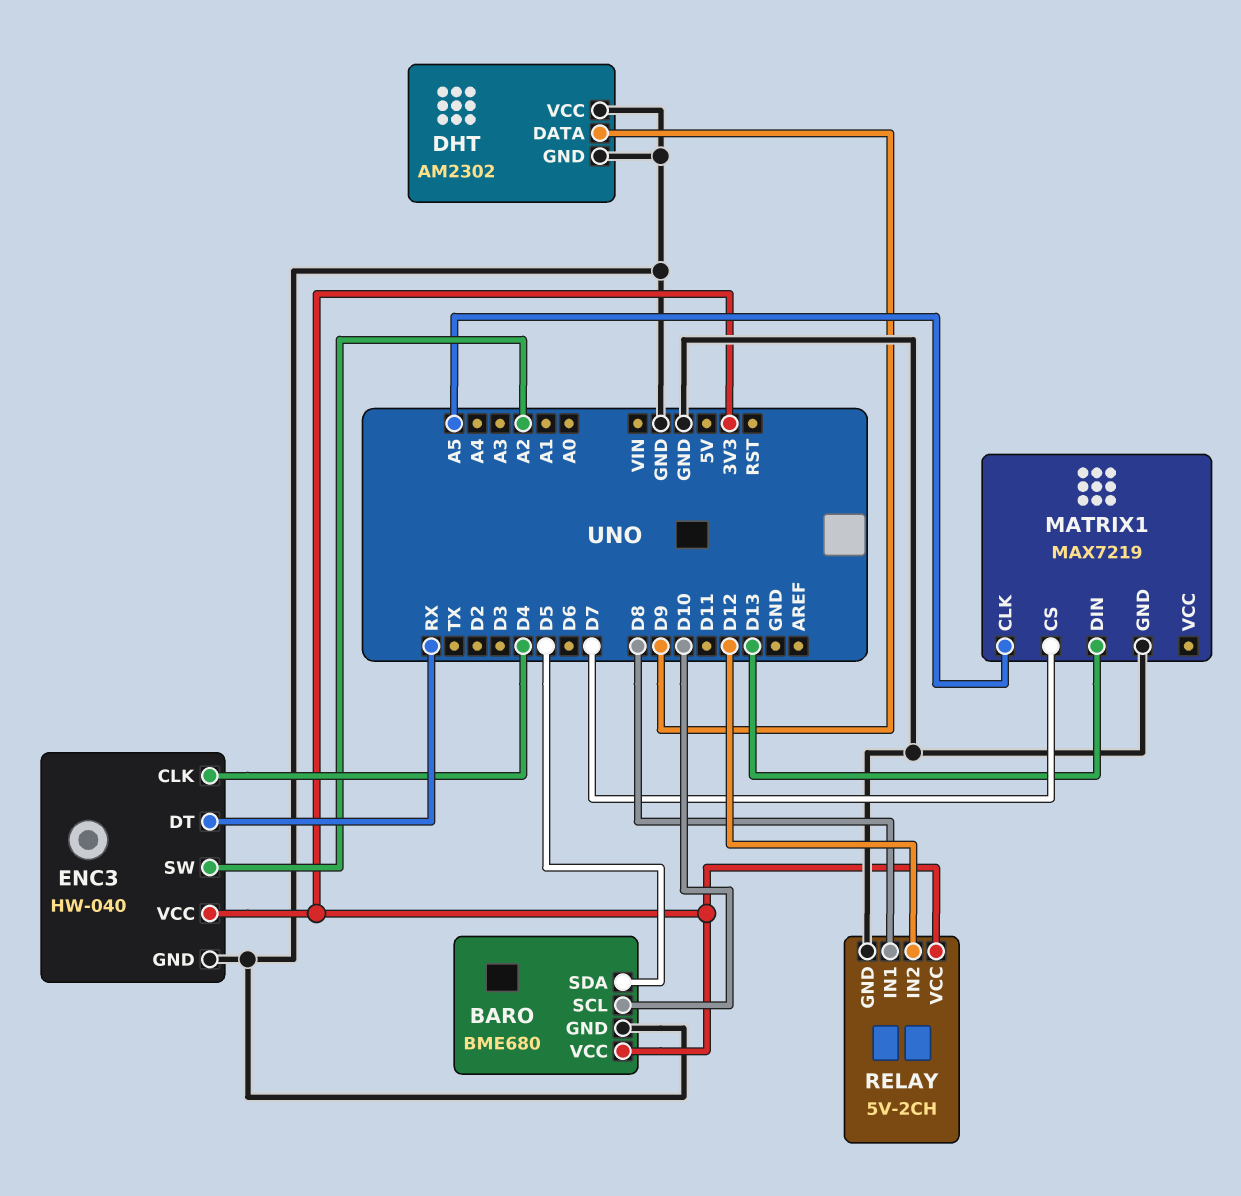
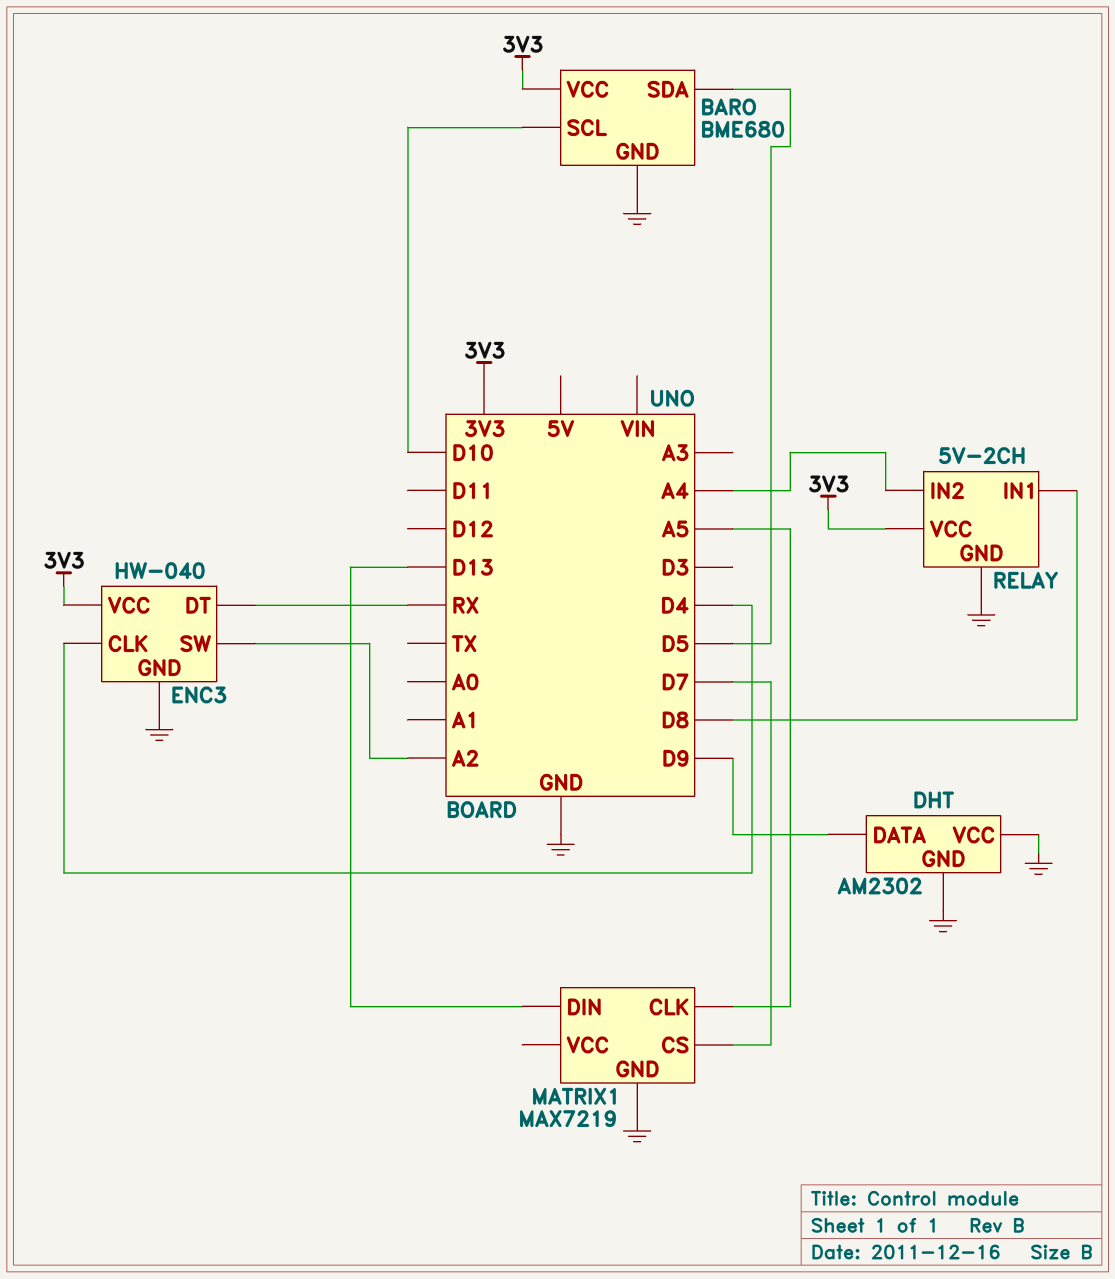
RELAY pin IN2: D12 -> A4

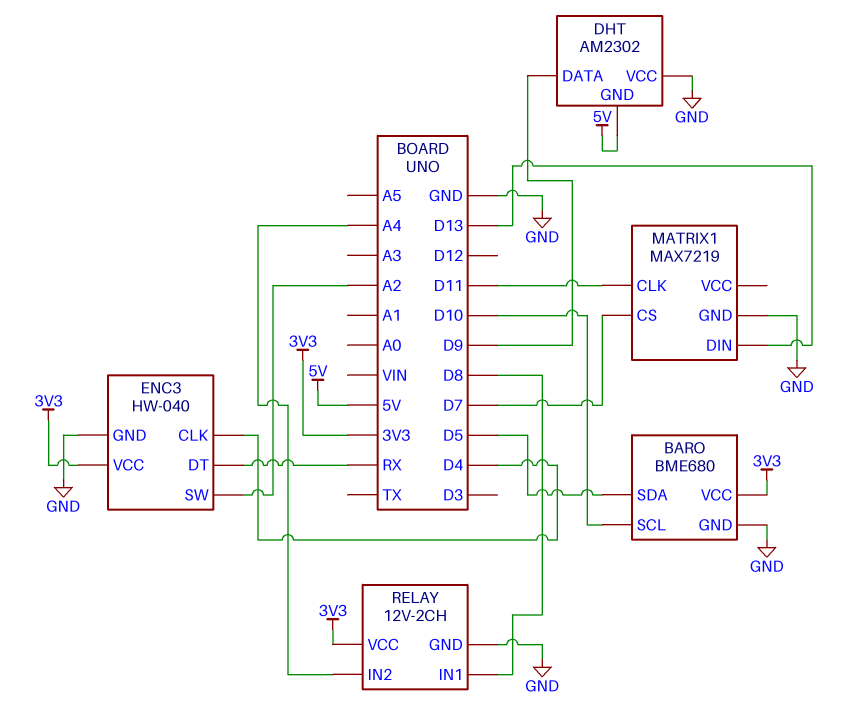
DHT pin GND: GND -> 5V
MATRIX1 pin CLK: A5 -> D11
RELAY: 5V-2CH -> 12V-2CH

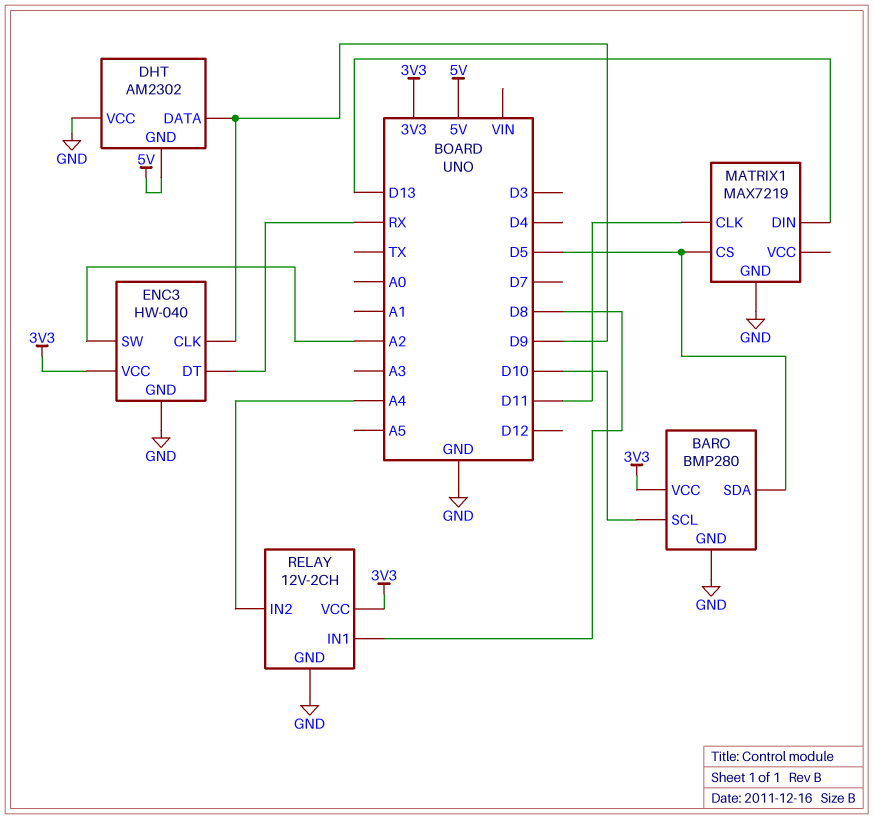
BARO: BME680 -> BMP280
ENC3 pin CLK: D4 -> D9
MATRIX1 pin CS: D7 -> D5

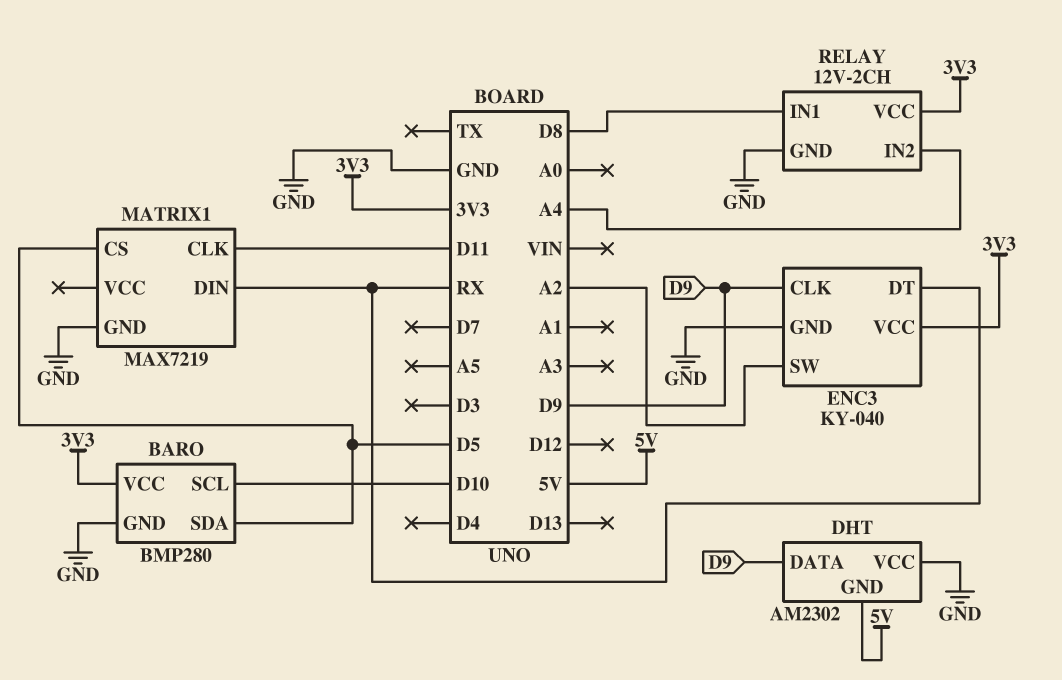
ENC3: HW-040 -> KY-040
MATRIX1 pin DIN: D13 -> RX

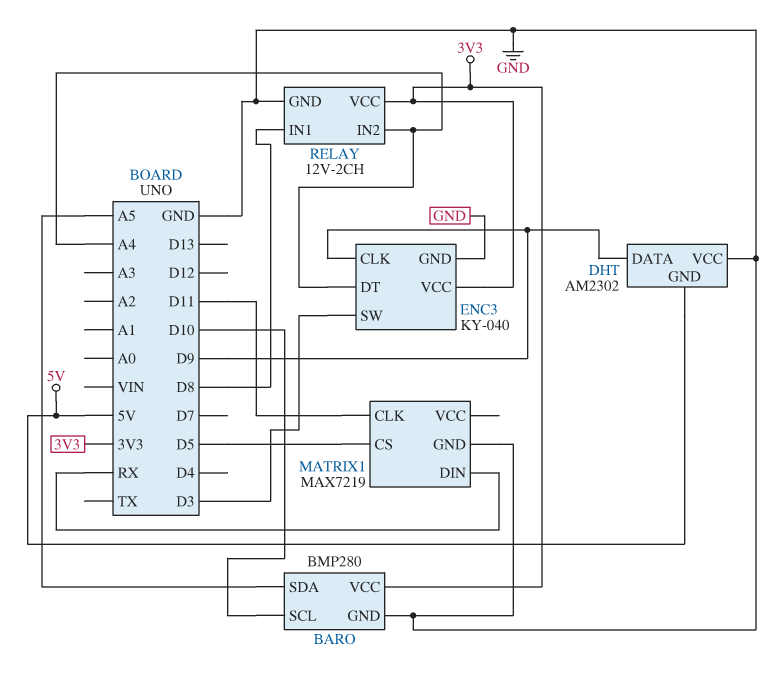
BARO pin SDA: D5 -> A5
ENC3 pin DT: RX -> A4
ENC3 pin SW: A2 -> D3

